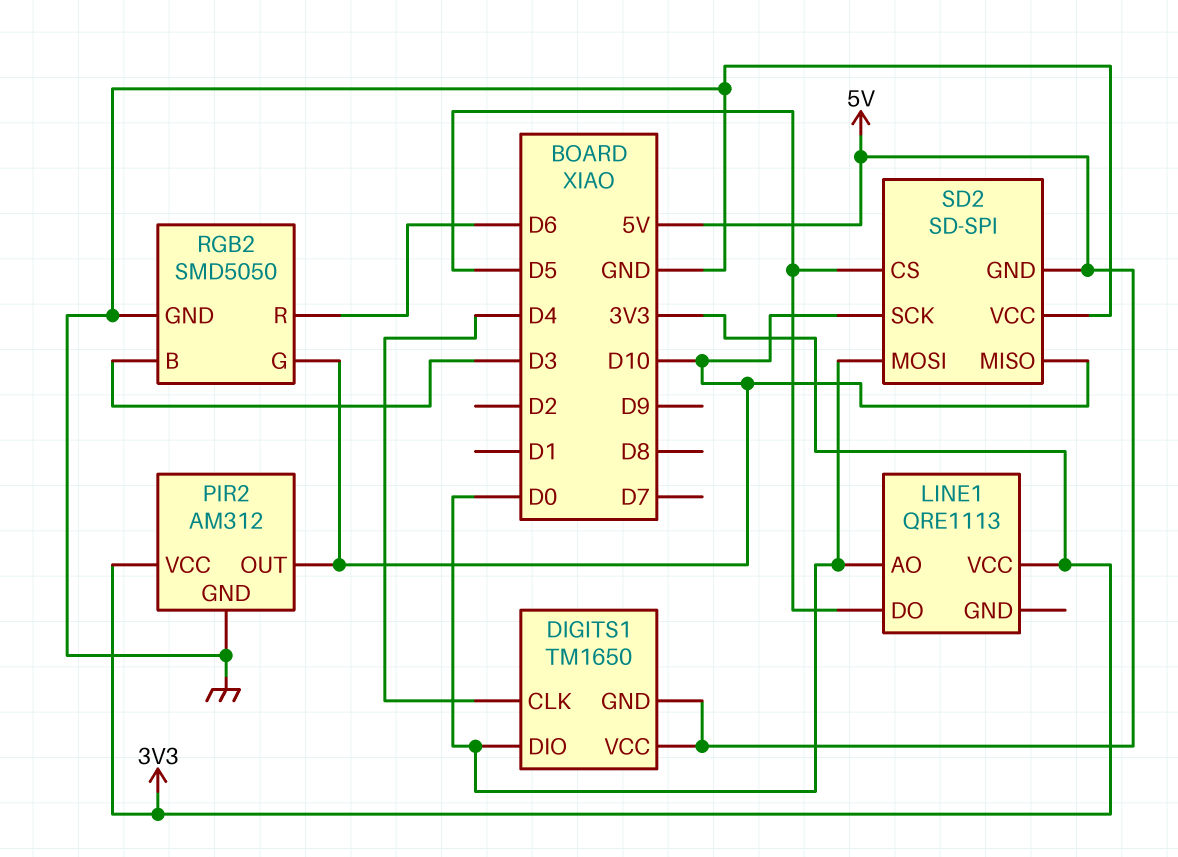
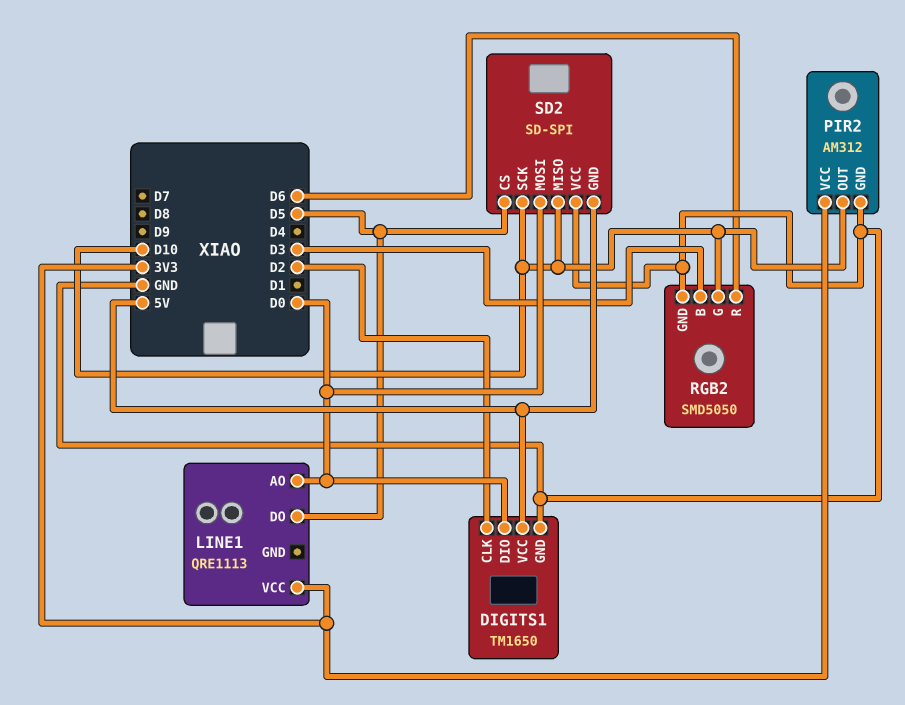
DIGITS1 pin CLK: D4 -> D2
DIGITS1 pin GND: 5V -> GND

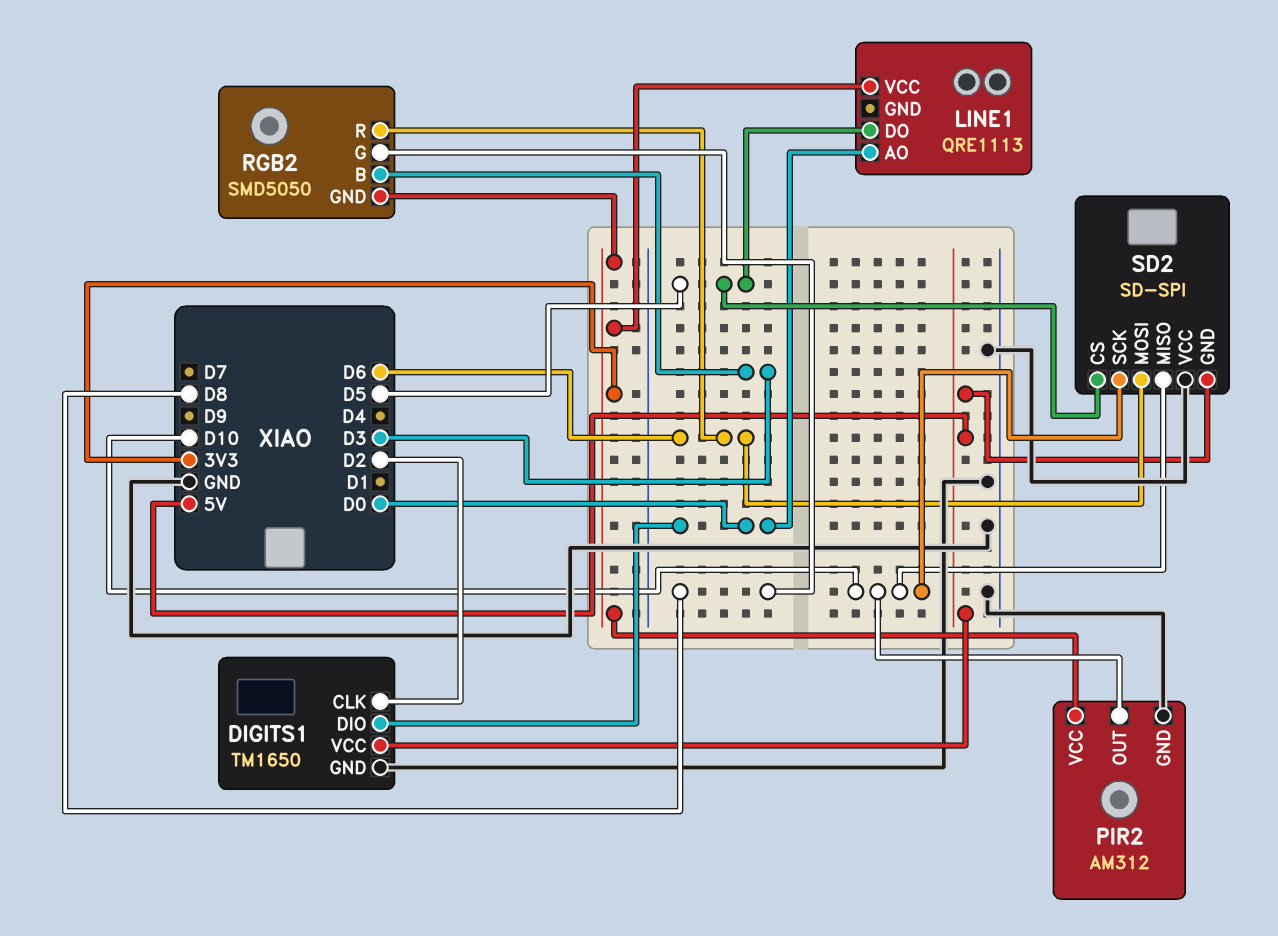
RGB2 pin G: D10 -> D8
RGB2 pin GND: GND -> 3V3
SD2 pin MOSI: D0 -> D6

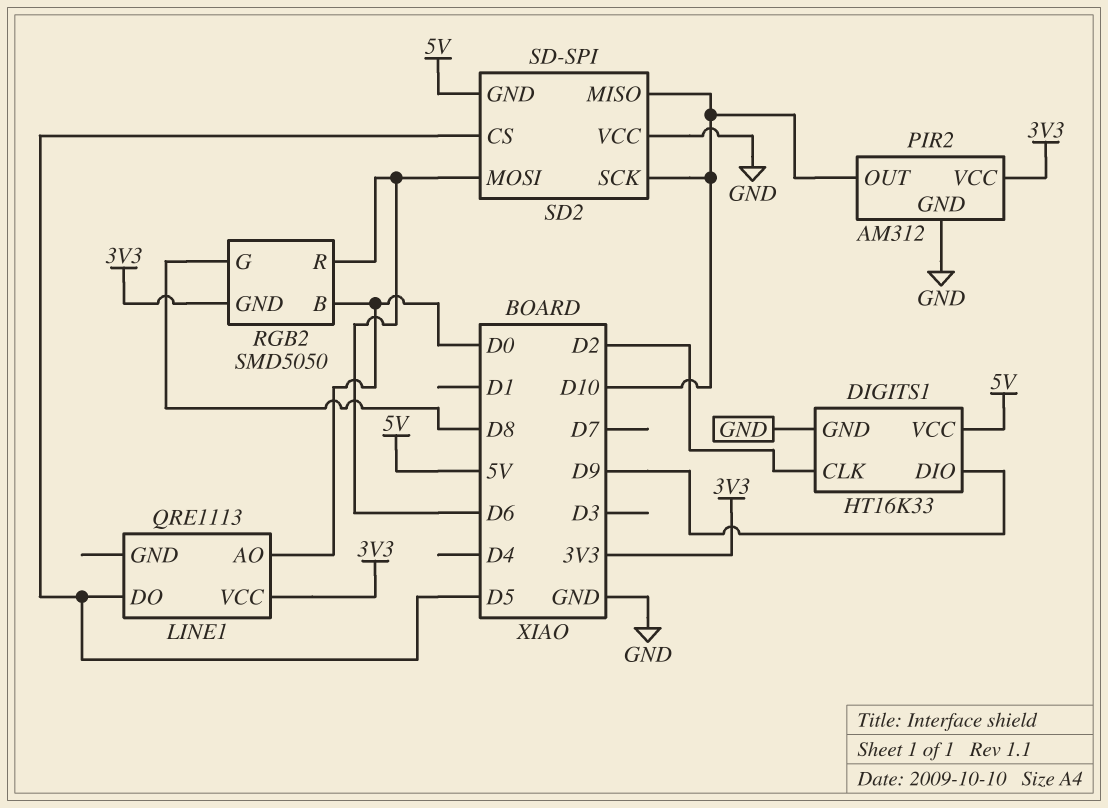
DIGITS1: TM1650 -> HT16K33
DIGITS1 pin DIO: D0 -> D9
RGB2 pin B: D3 -> D0

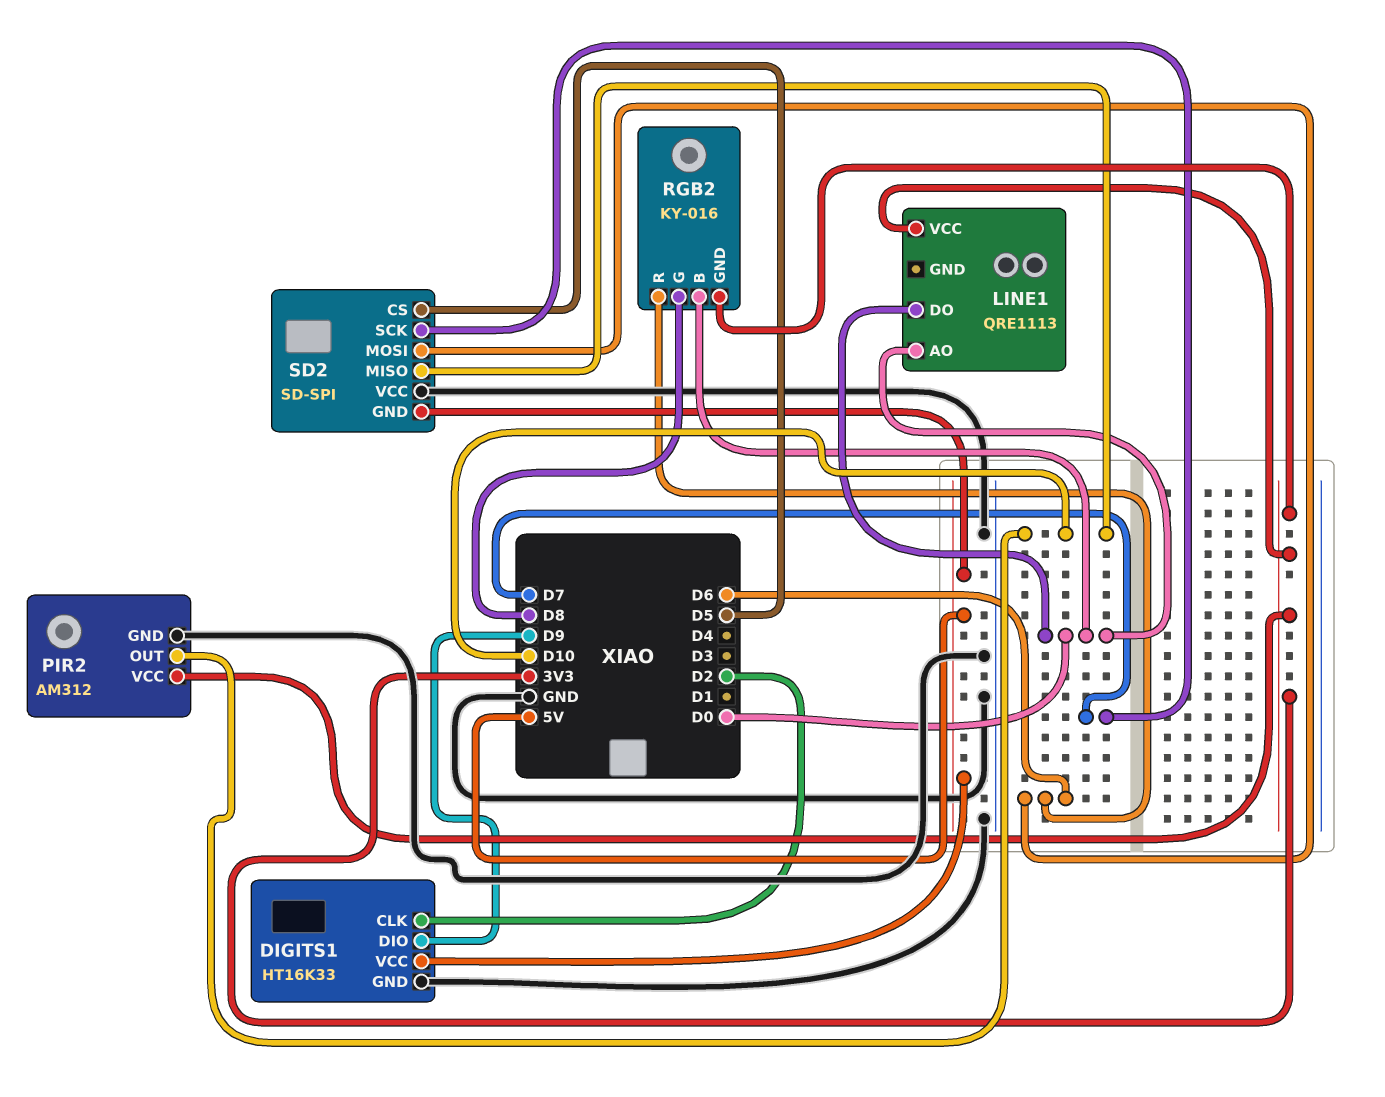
LINE1 pin DO: D5 -> D0
RGB2: SMD5050 -> KY-016
SD2 pin SCK: D10 -> D7

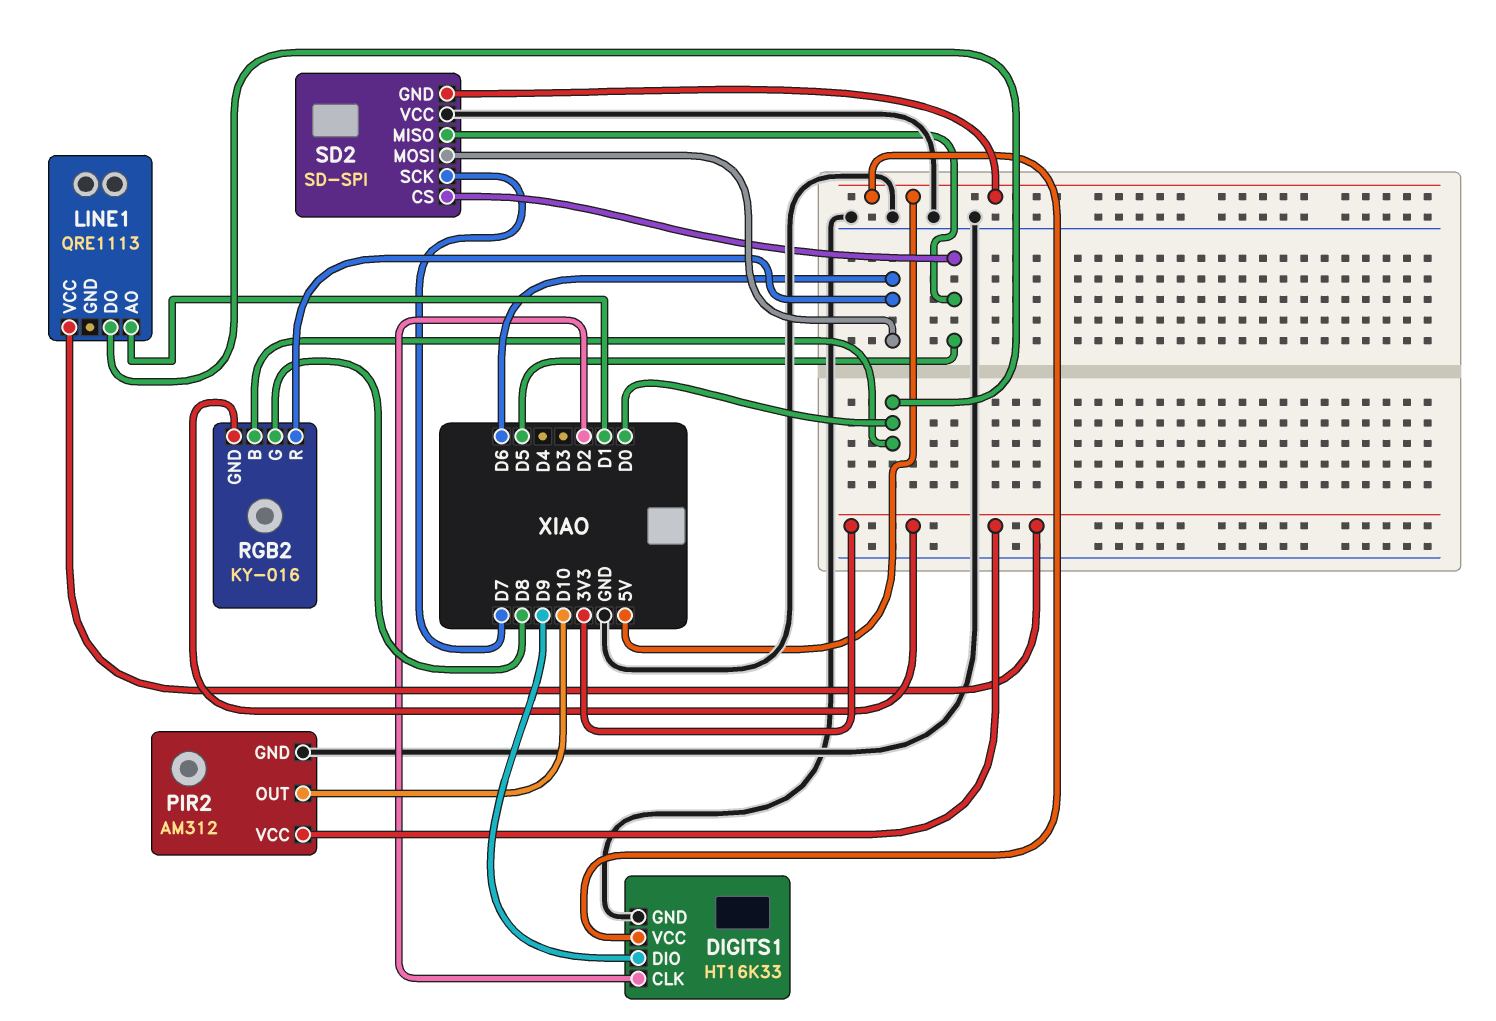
LINE1 pin AO: D0 -> D1
SD2 pin MISO: D10 -> D5

